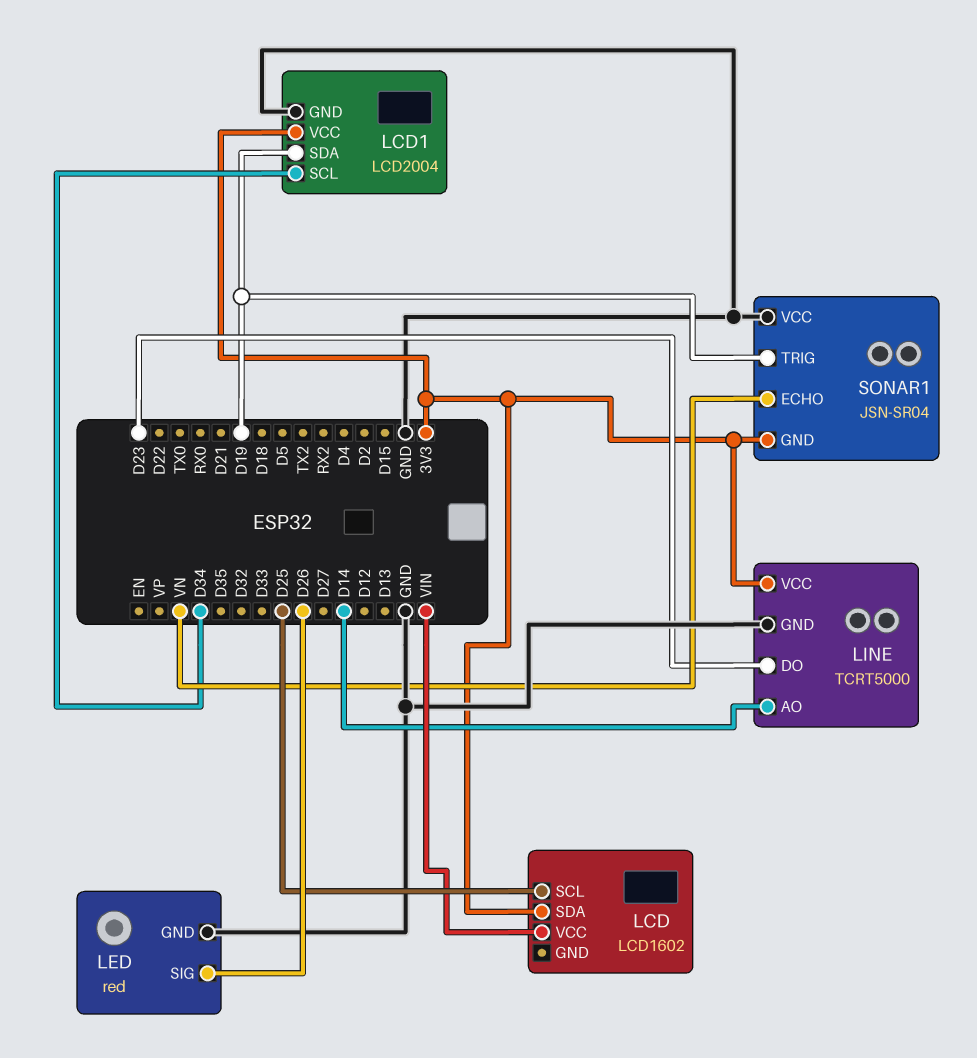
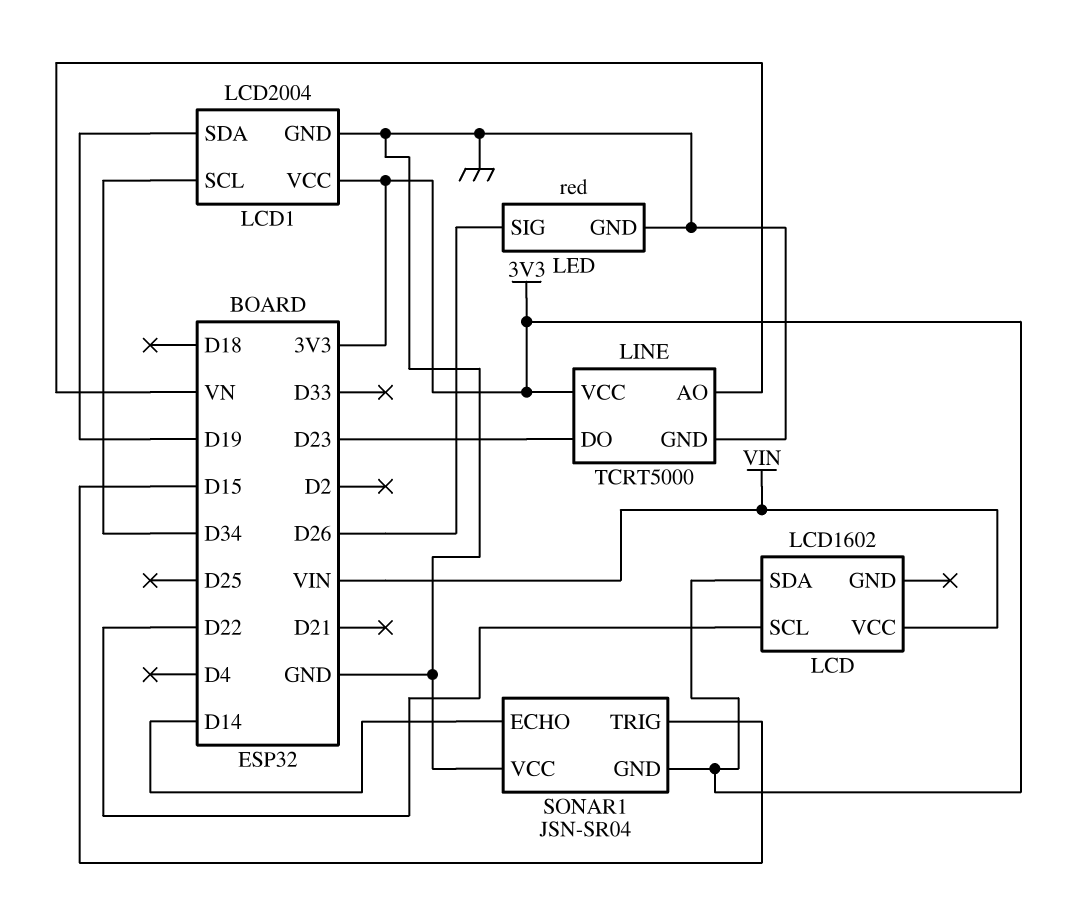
LCD pin SCL: D25 -> D22
LINE pin AO: D14 -> VN
SONAR1 pin ECHO: VN -> D14
SONAR1 pin TRIG: D19 -> D15

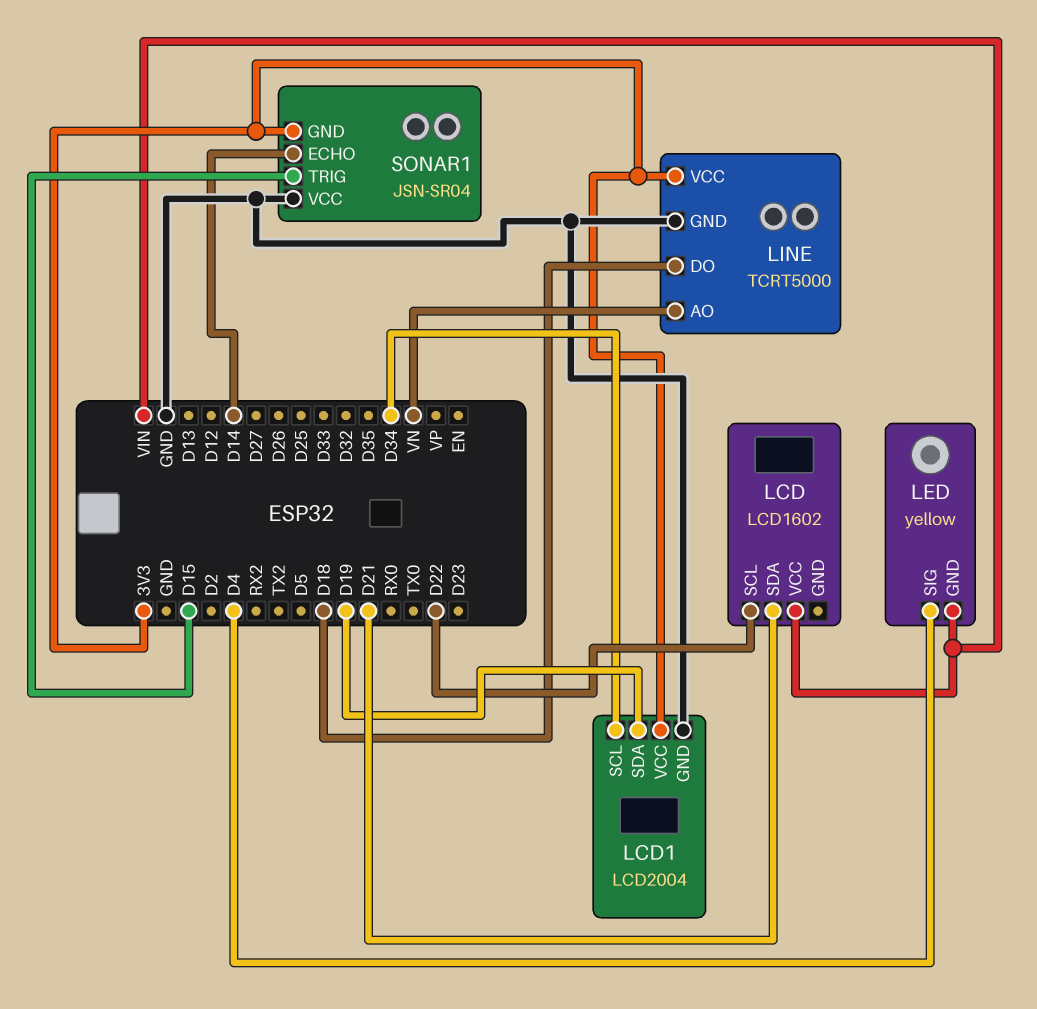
LCD pin SDA: 3V3 -> D21
LED: red -> yellow
LED pin GND: GND -> VIN
LED pin SIG: D26 -> D4
LINE pin DO: D23 -> D18

